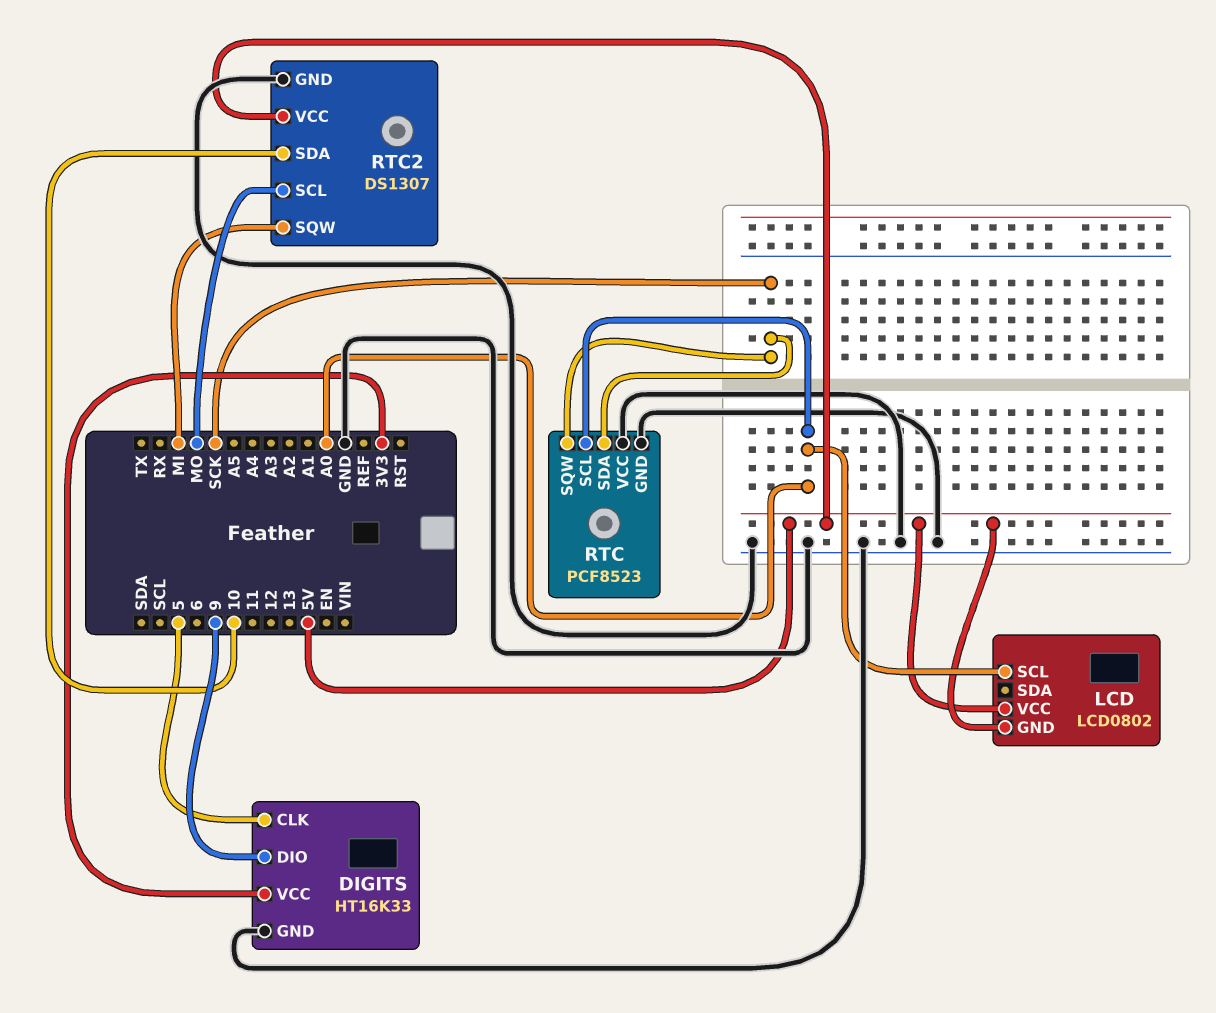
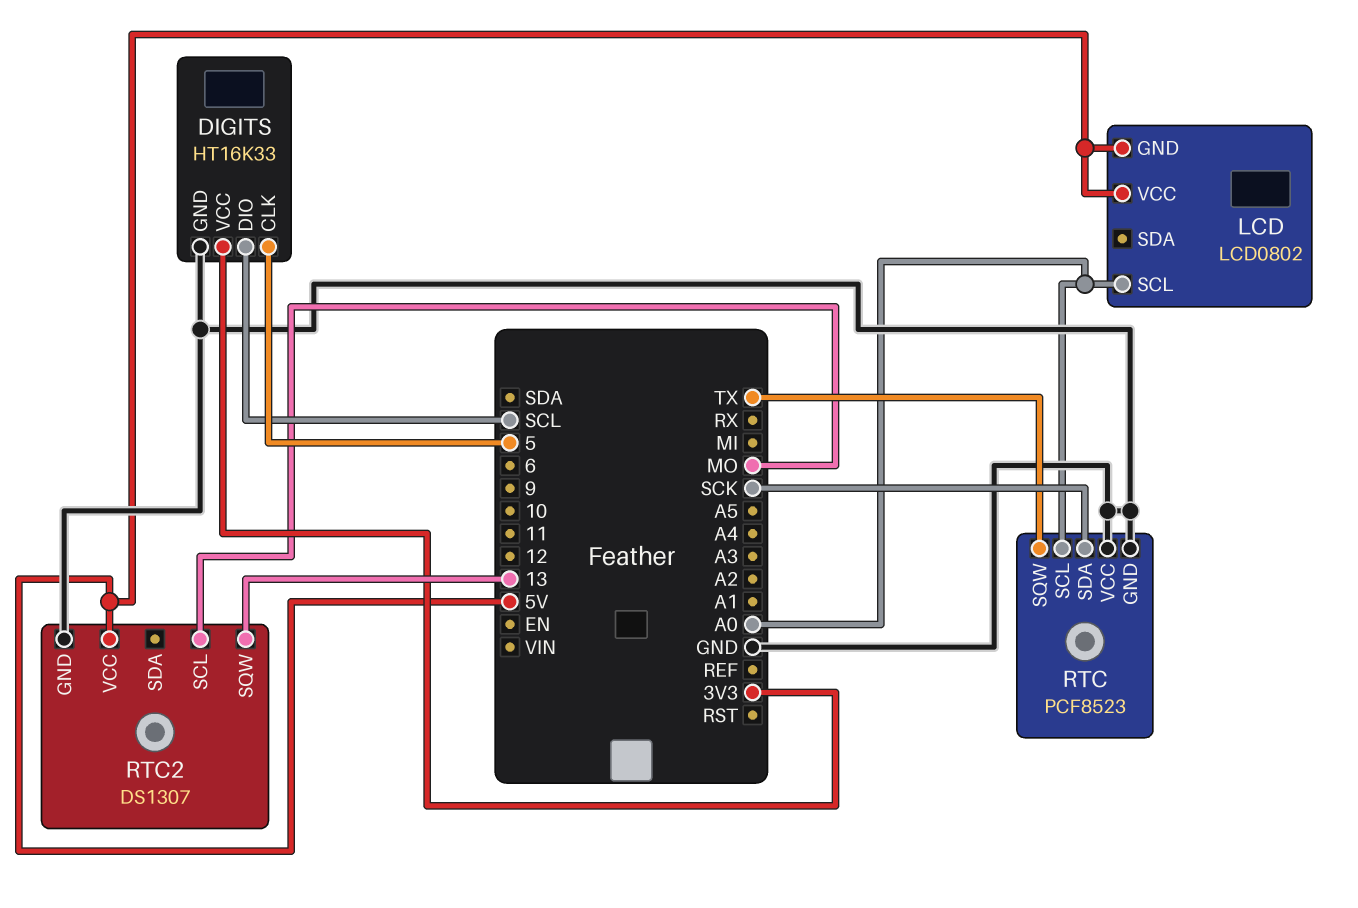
DIGITS pin DIO: 9 -> SCL
RTC pin SQW: SCK -> TX
RTC2 pin SDA: 10 -> none
RTC2 pin SQW: MI -> 13

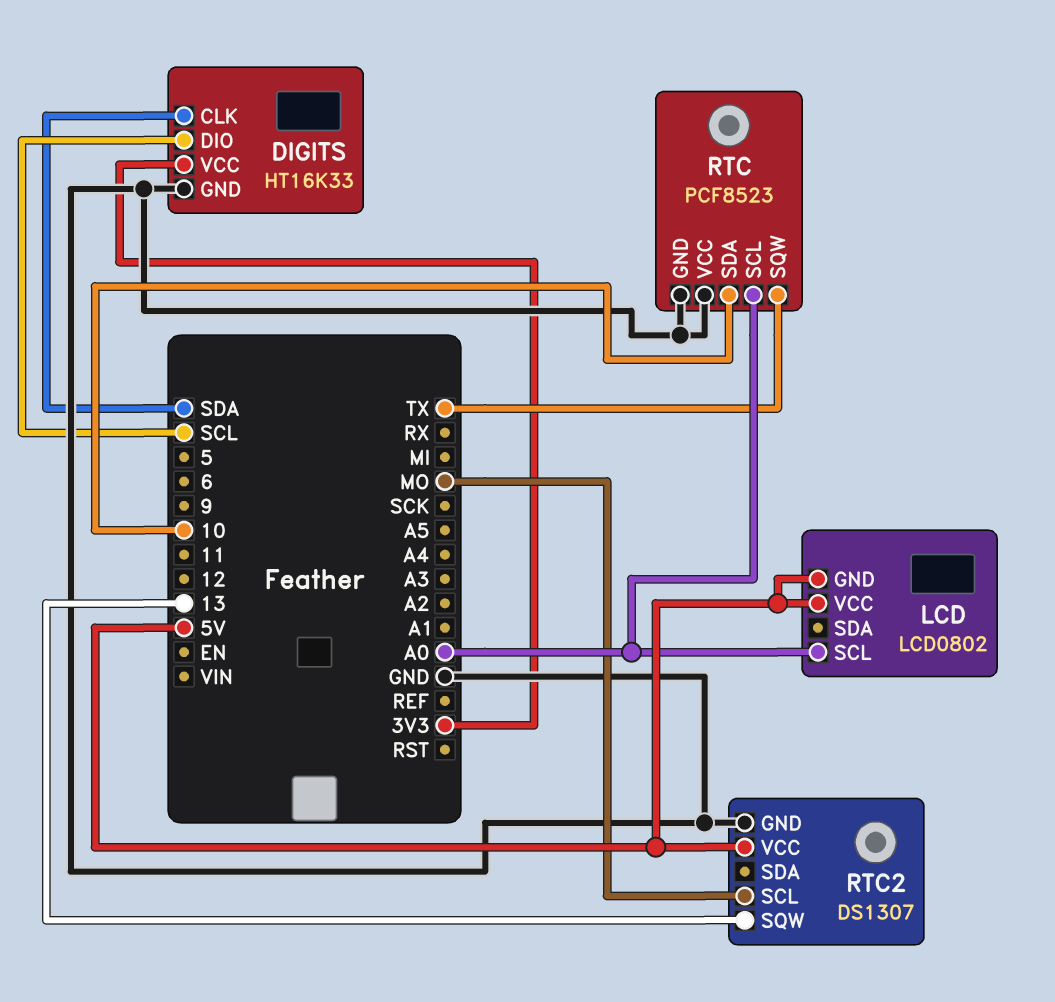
DIGITS pin CLK: 5 -> SDA
RTC pin SDA: SCK -> 10

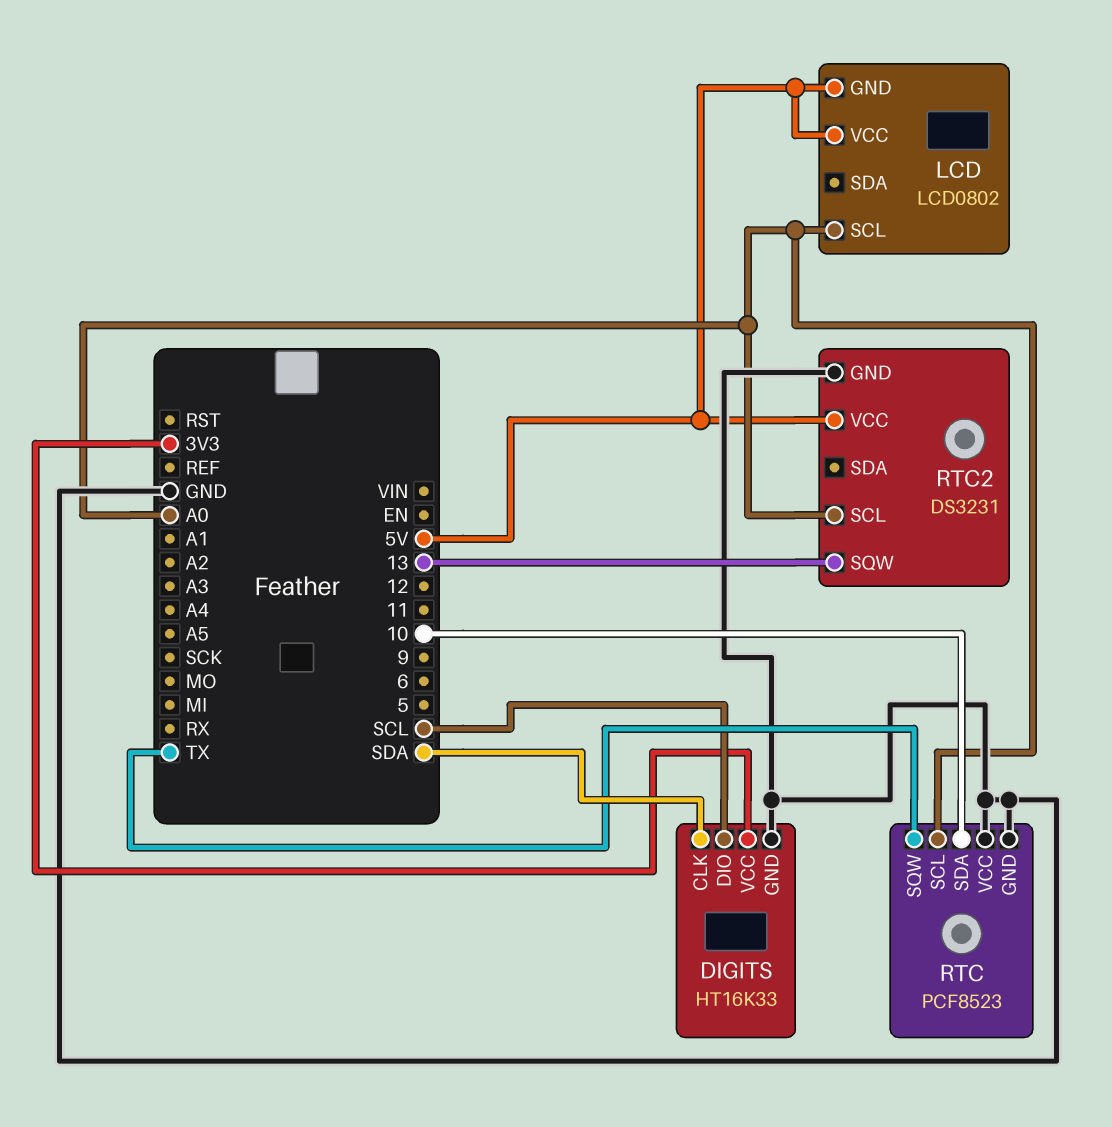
RTC2: DS1307 -> DS3231
RTC2 pin SCL: MO -> A0

